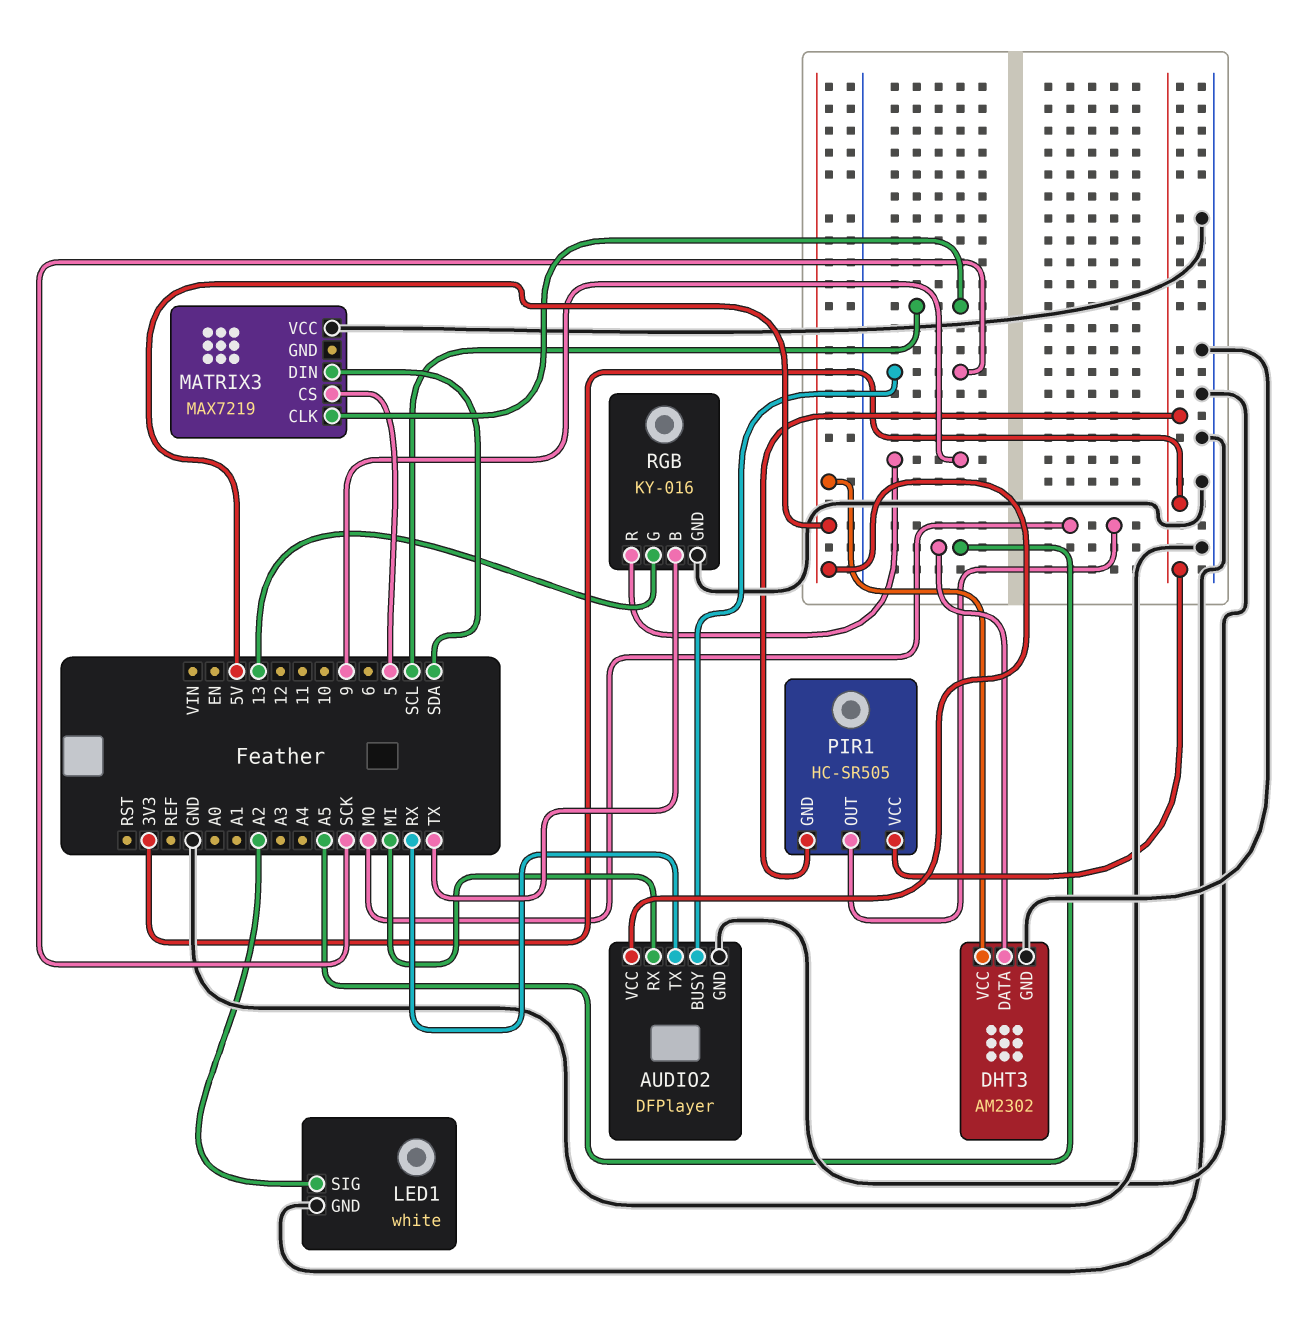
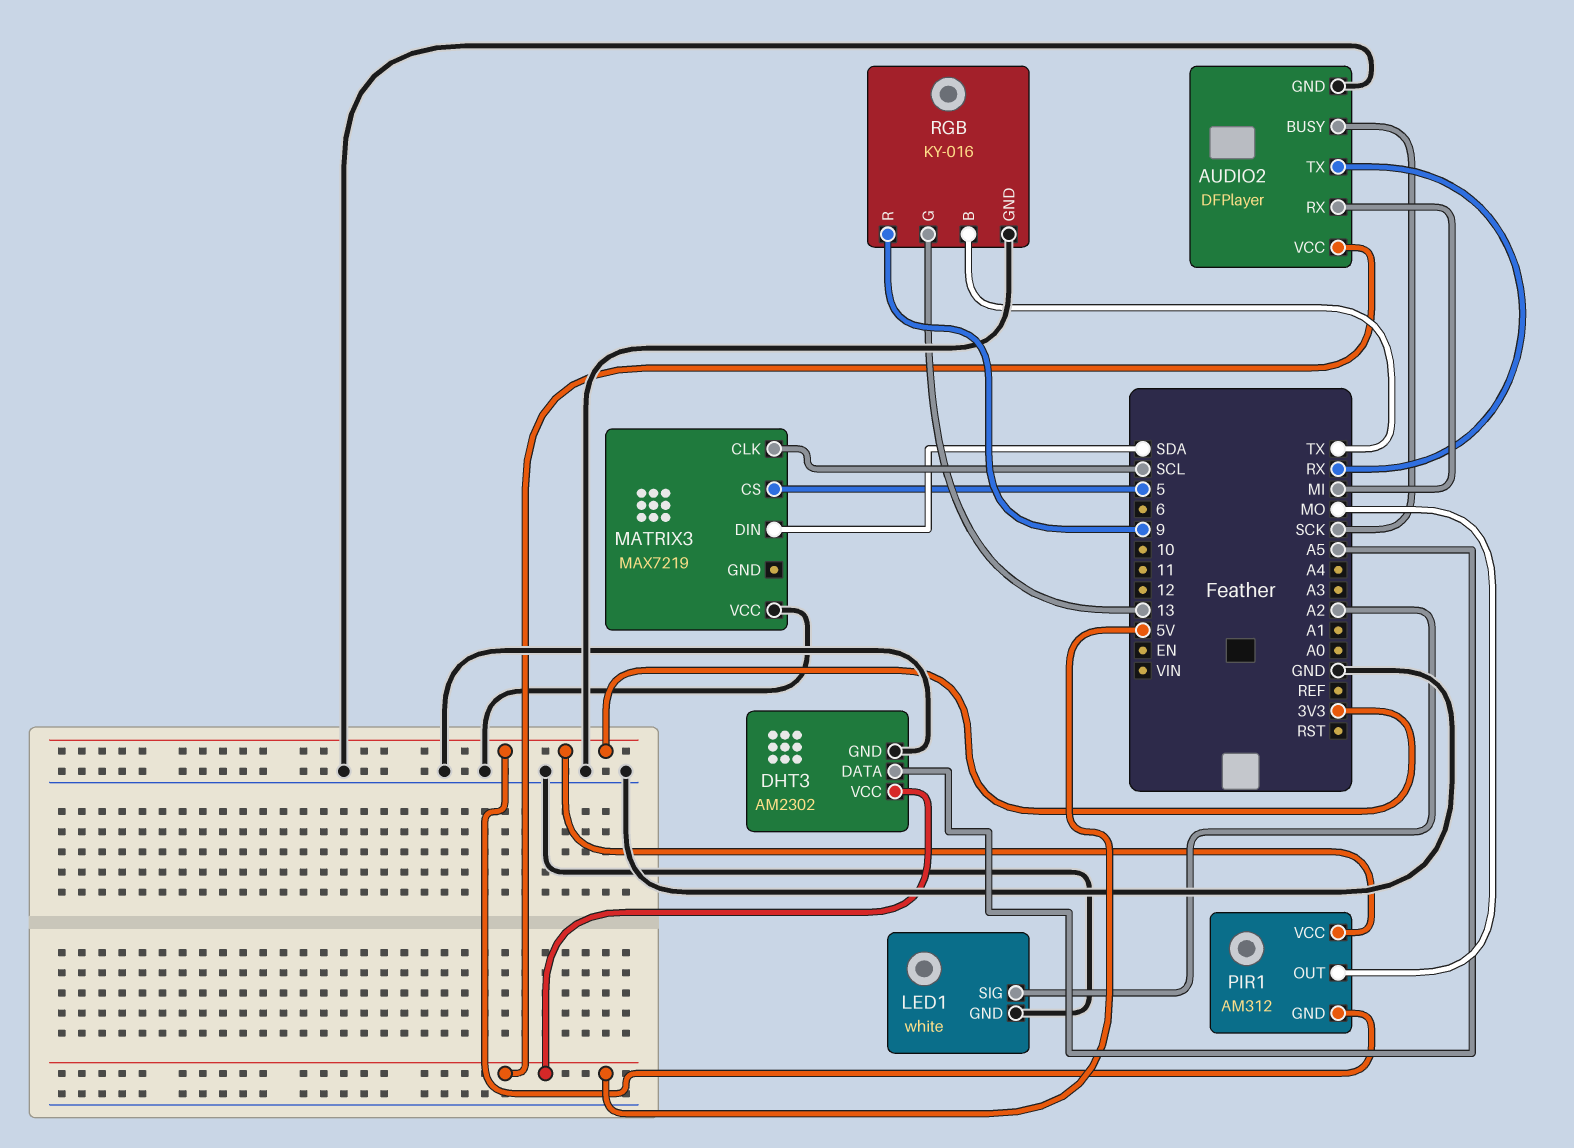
PIR1: HC-SR505 -> AM312

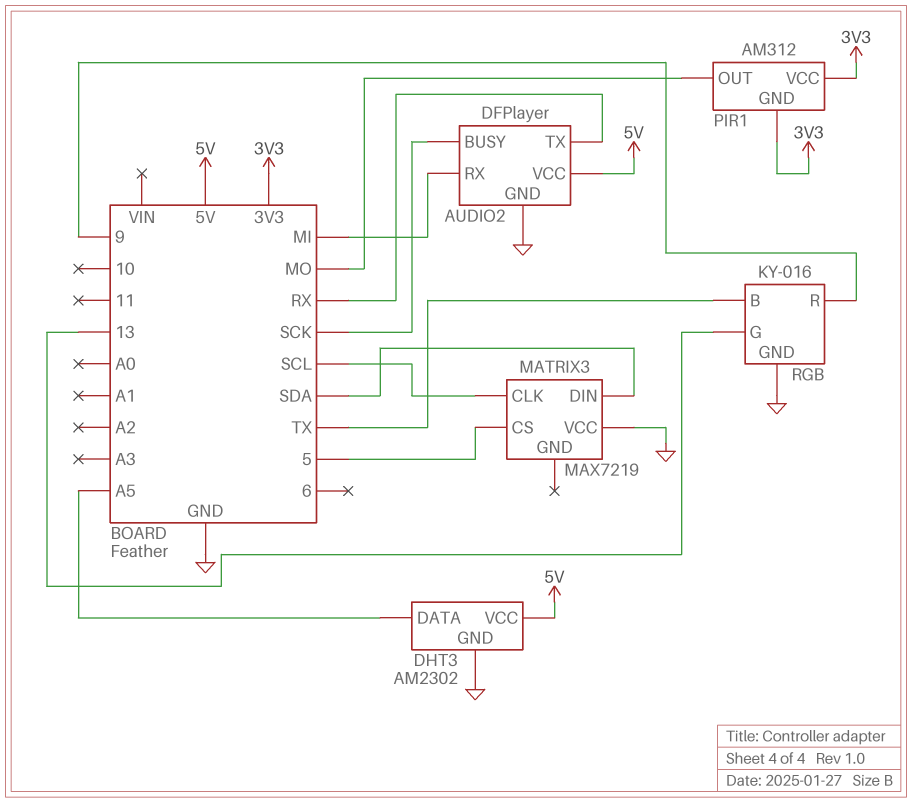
LED1: white -> none
LED1 pin GND: GND -> none
LED1 pin SIG: A2 -> none

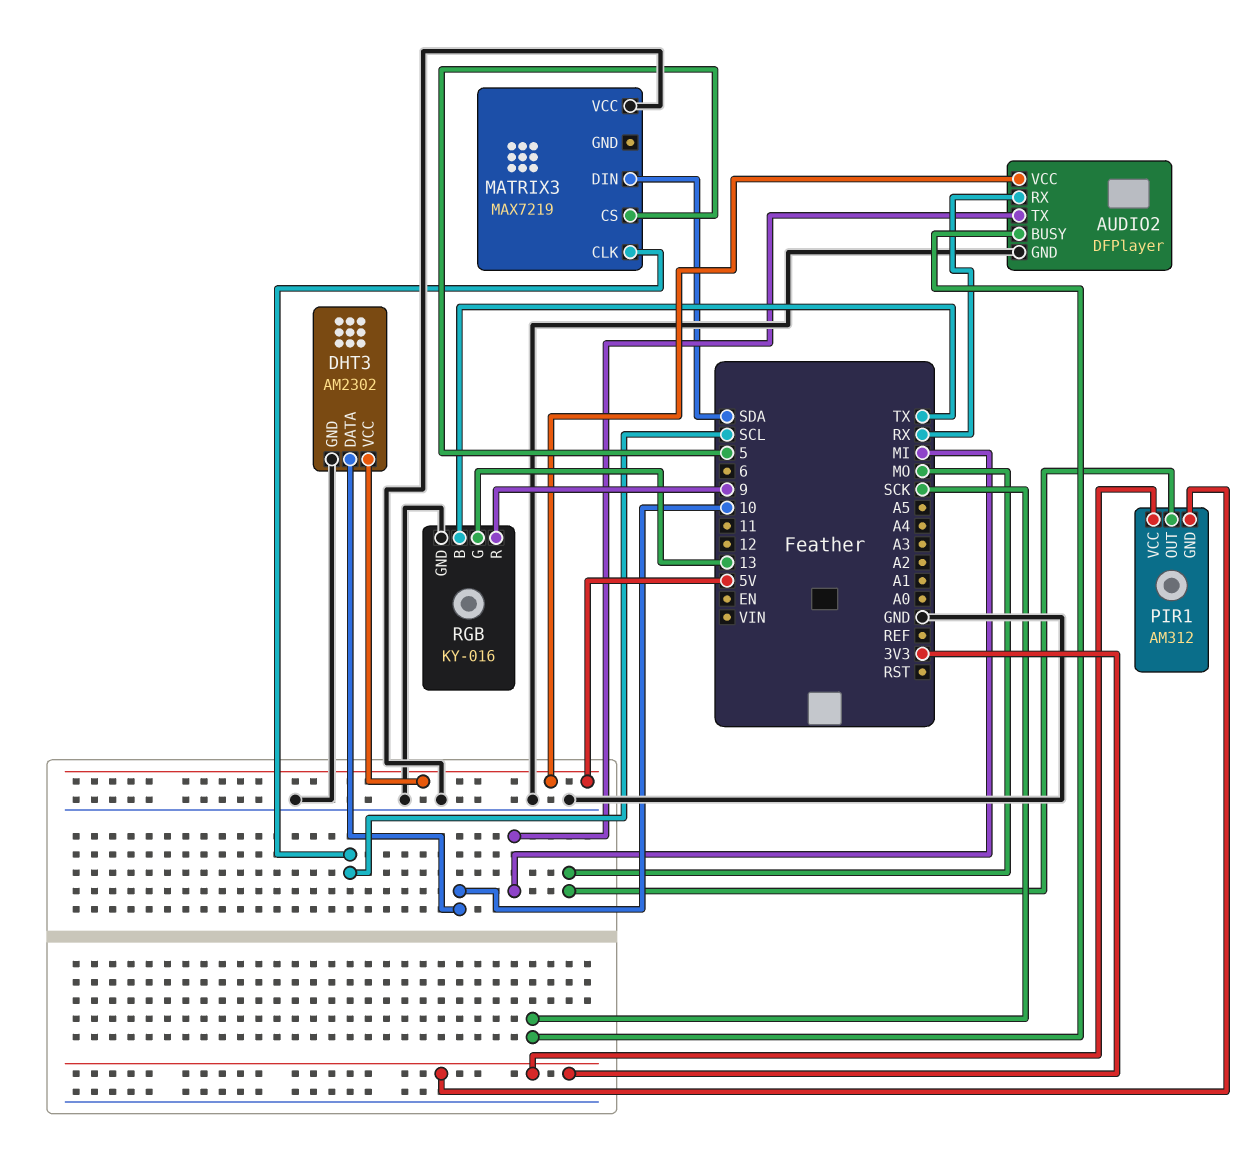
AUDIO2 pin RX: MI -> RX
AUDIO2 pin TX: RX -> MI
DHT3 pin DATA: A5 -> 10

